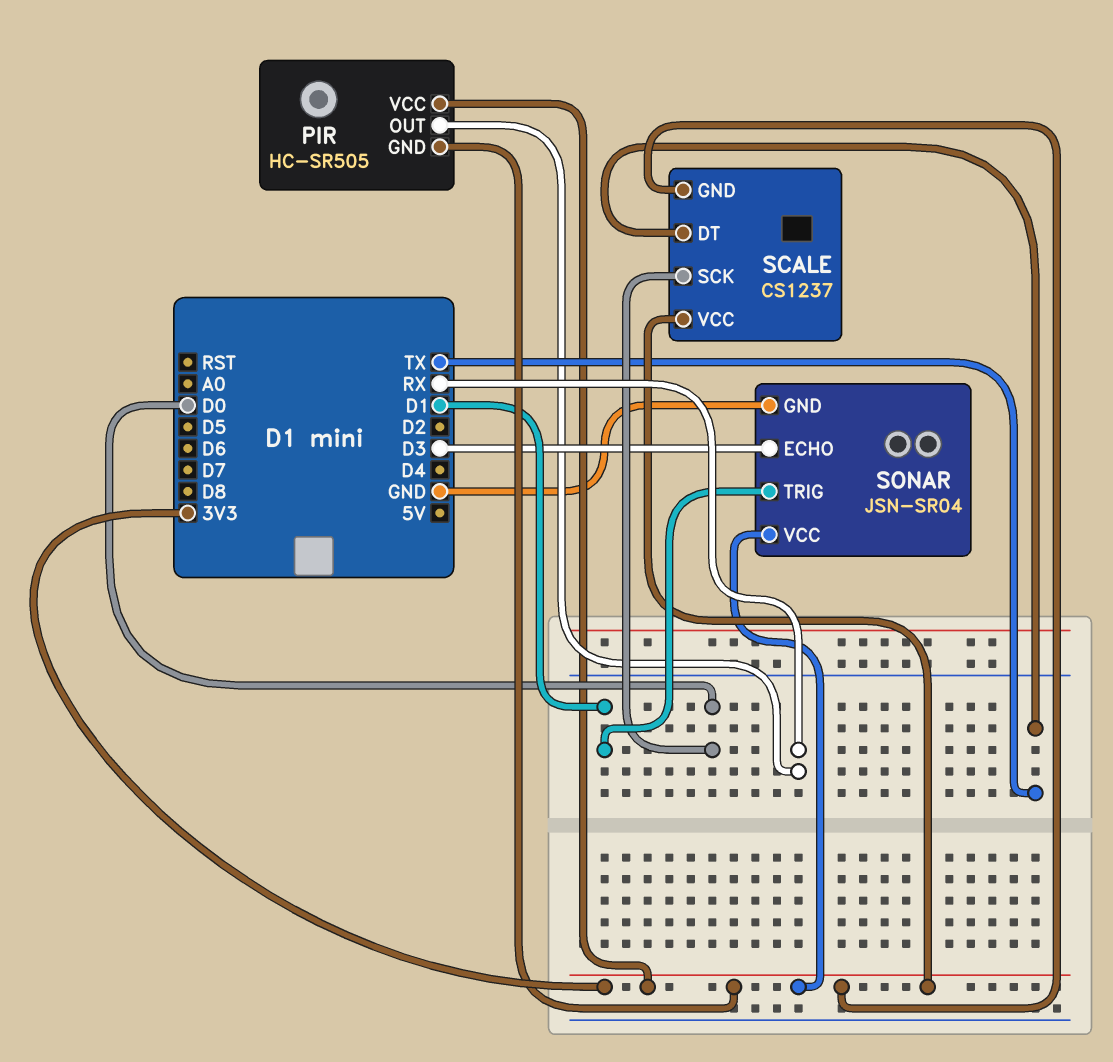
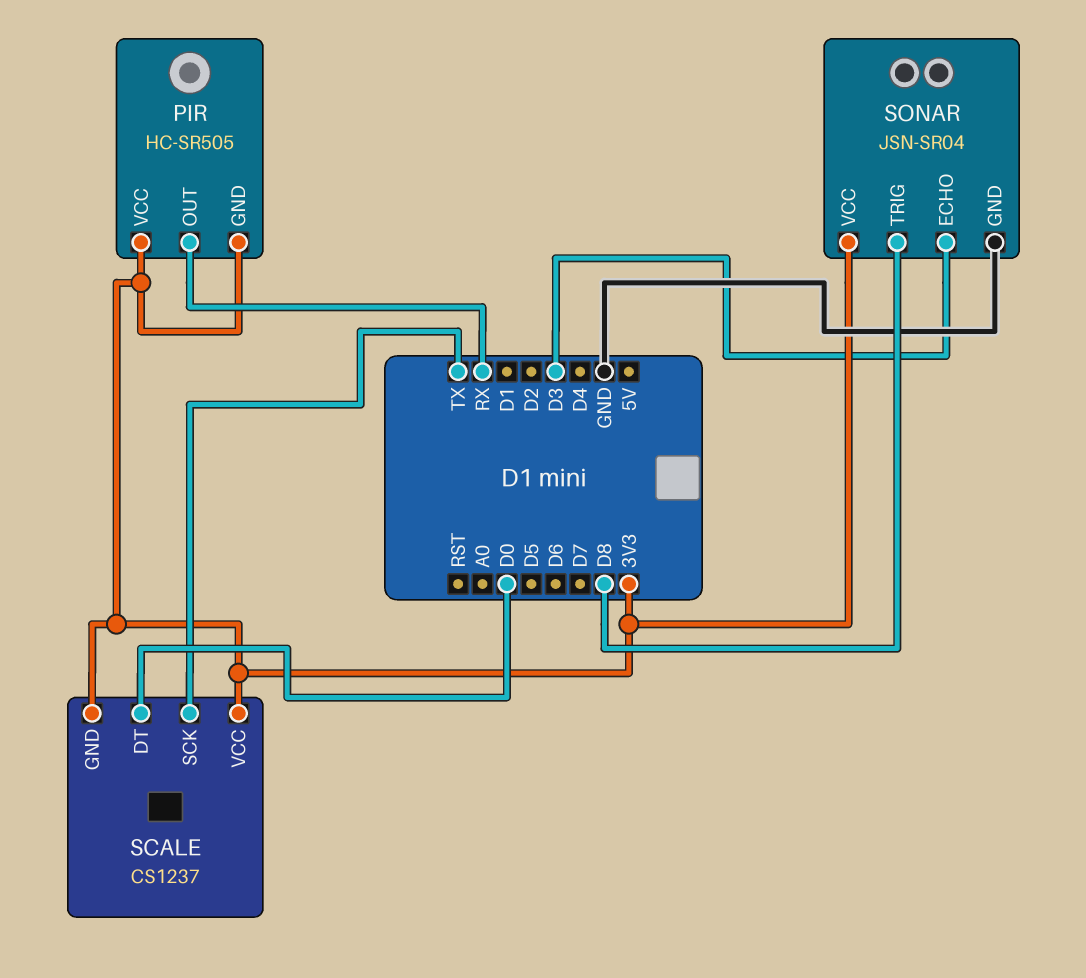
SCALE pin DT: TX -> D0
SCALE pin SCK: D0 -> TX
SONAR pin TRIG: D1 -> D8

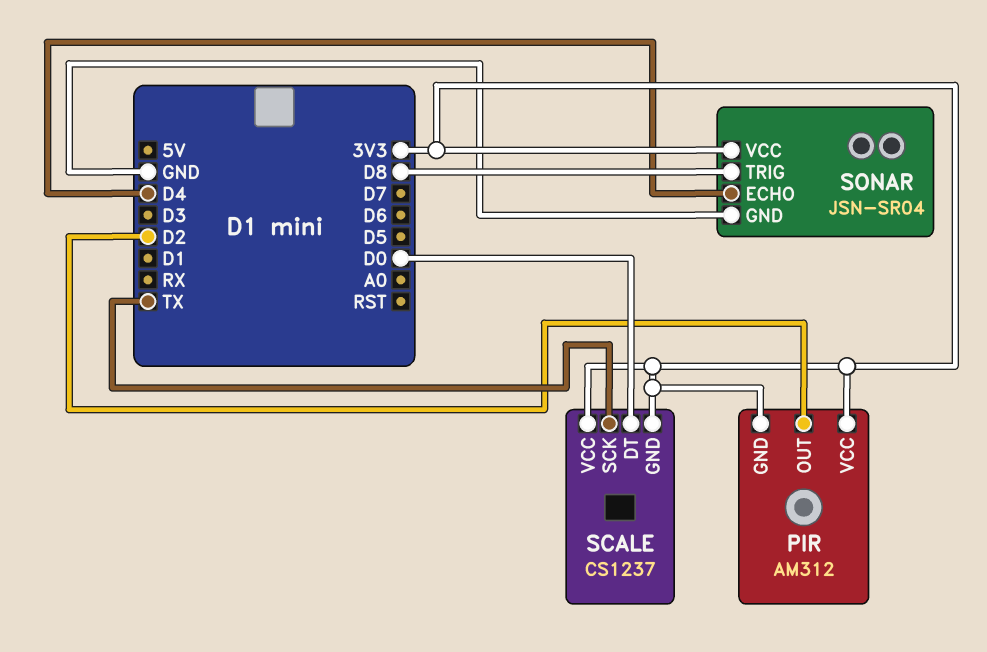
PIR: HC-SR505 -> AM312
PIR pin OUT: RX -> D2
SONAR pin ECHO: D3 -> D4

